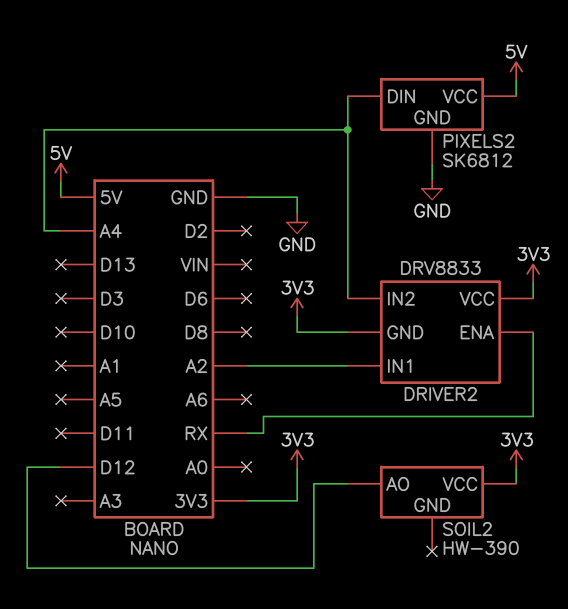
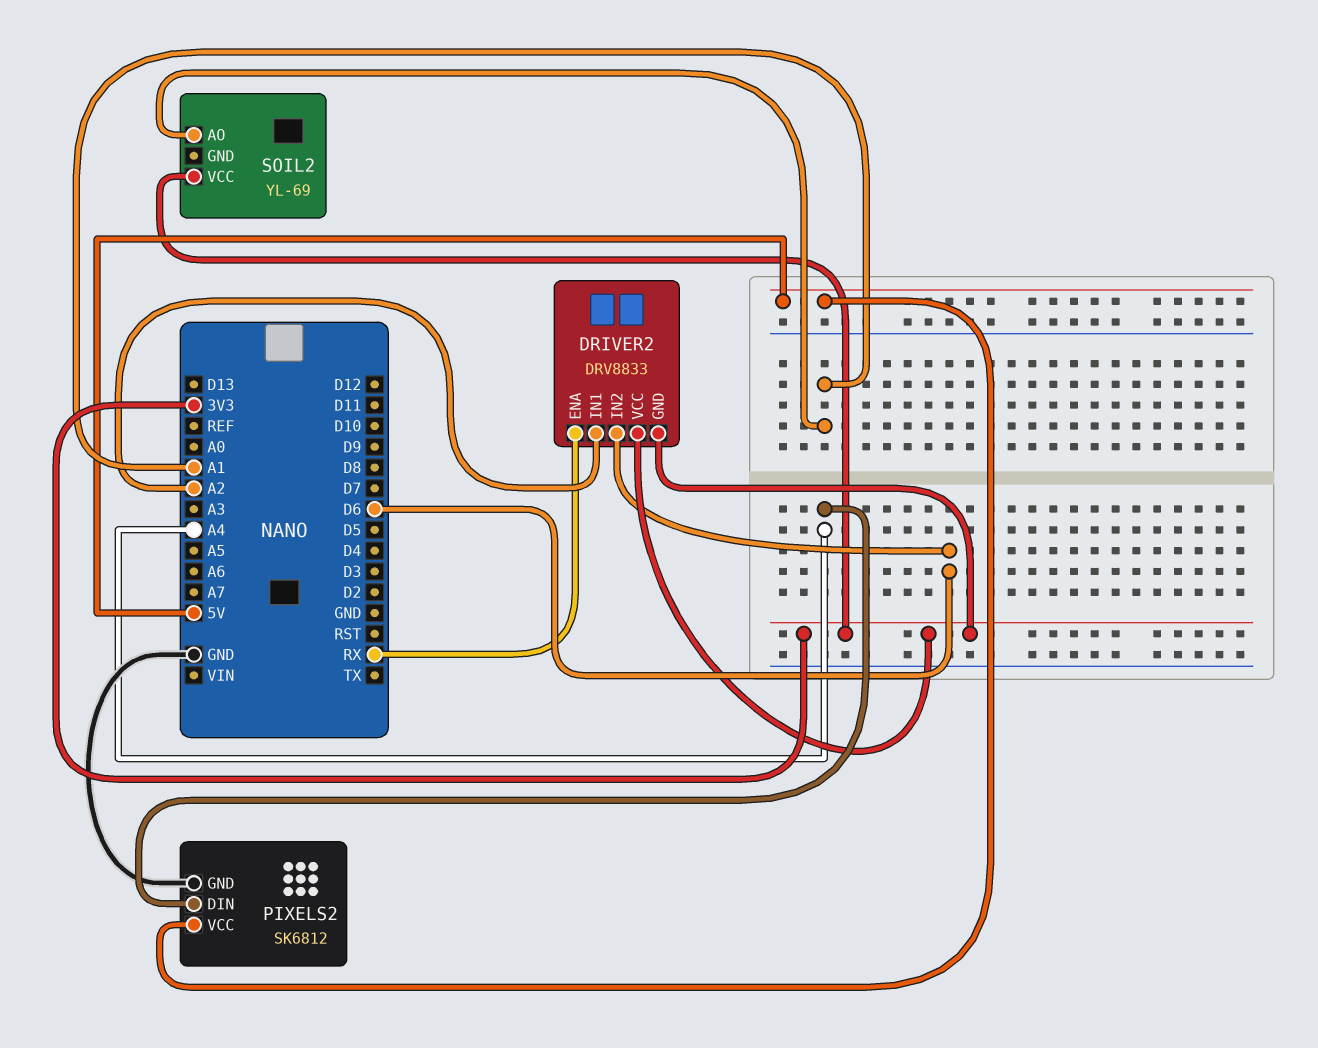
DRIVER2 pin IN2: A4 -> D6
SOIL2: HW-390 -> YL-69
SOIL2 pin AO: D12 -> A1

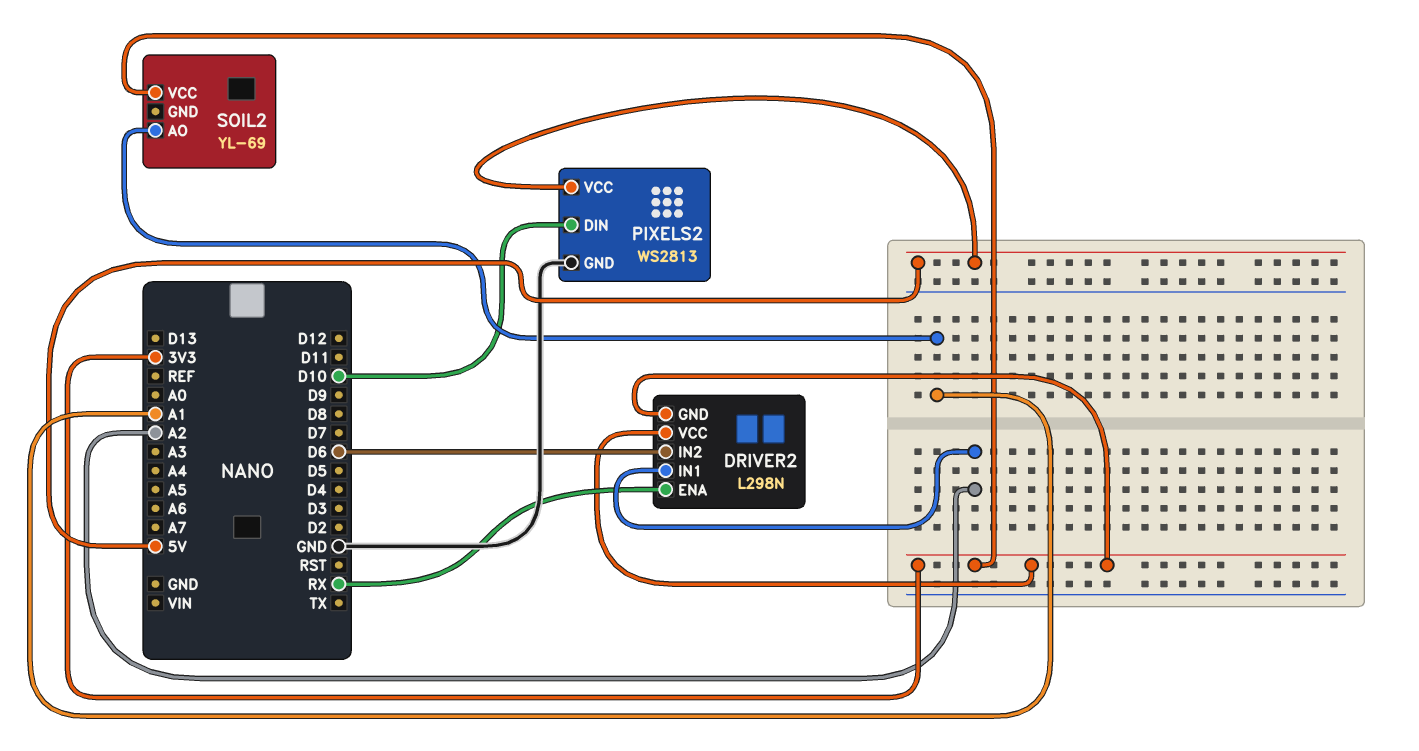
DRIVER2: DRV8833 -> L298N
PIXELS2: SK6812 -> WS2813
PIXELS2 pin DIN: A4 -> D10

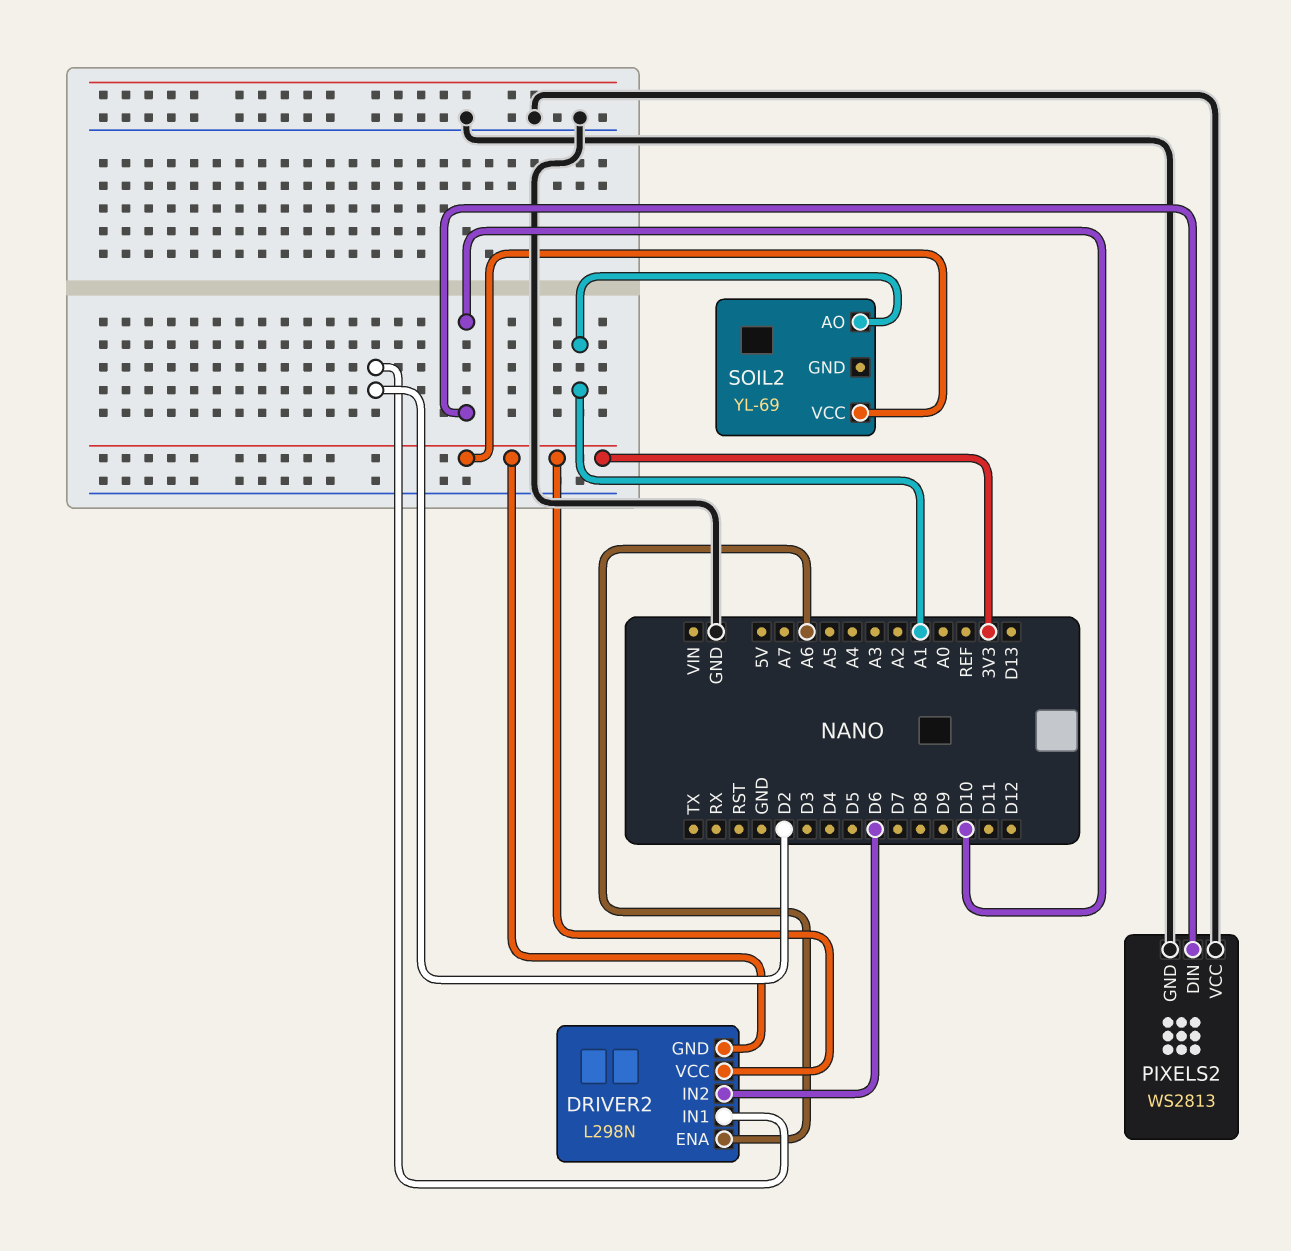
DRIVER2 pin ENA: RX -> A6
DRIVER2 pin IN1: A2 -> D2
PIXELS2 pin VCC: 5V -> GND

